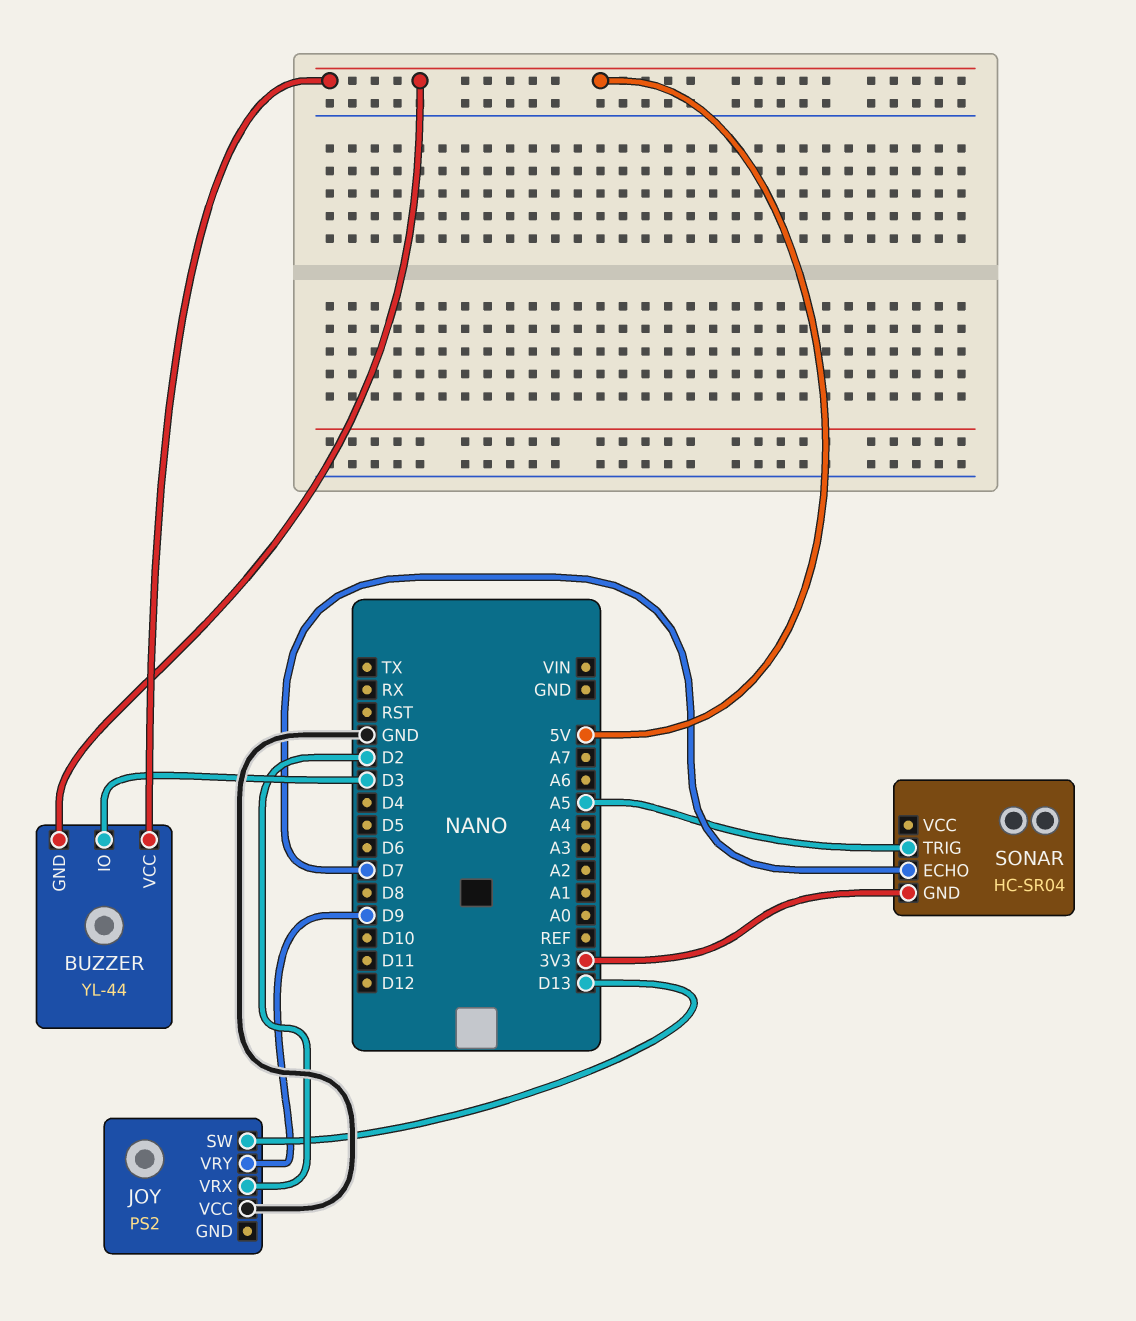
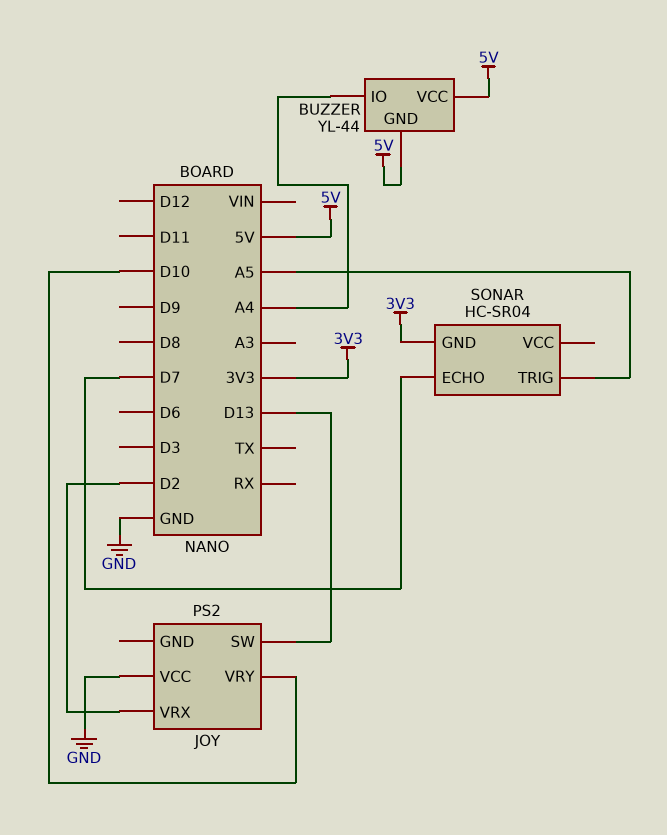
BUZZER pin IO: D3 -> A4
JOY pin VRY: D9 -> D10

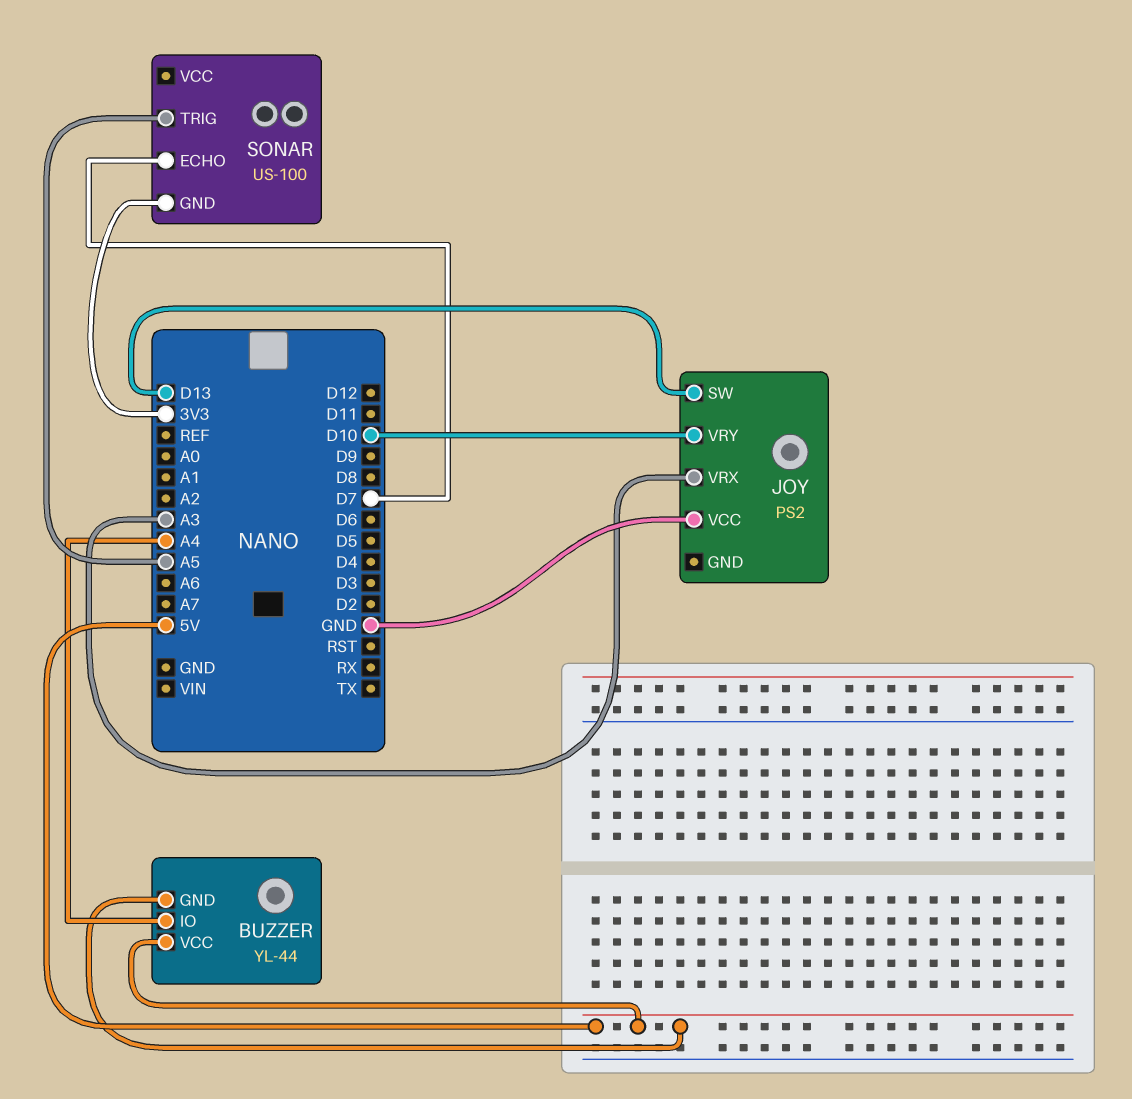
JOY pin VRX: D2 -> A3
SONAR: HC-SR04 -> US-100

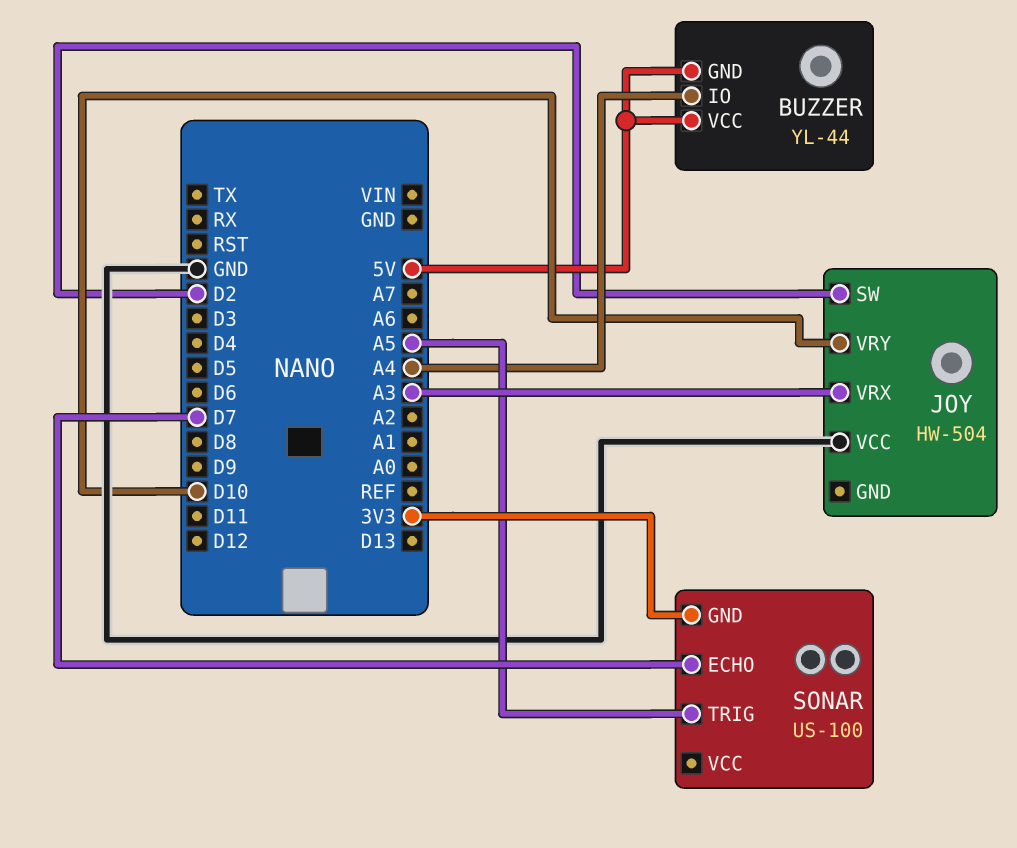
JOY: PS2 -> HW-504
JOY pin SW: D13 -> D2

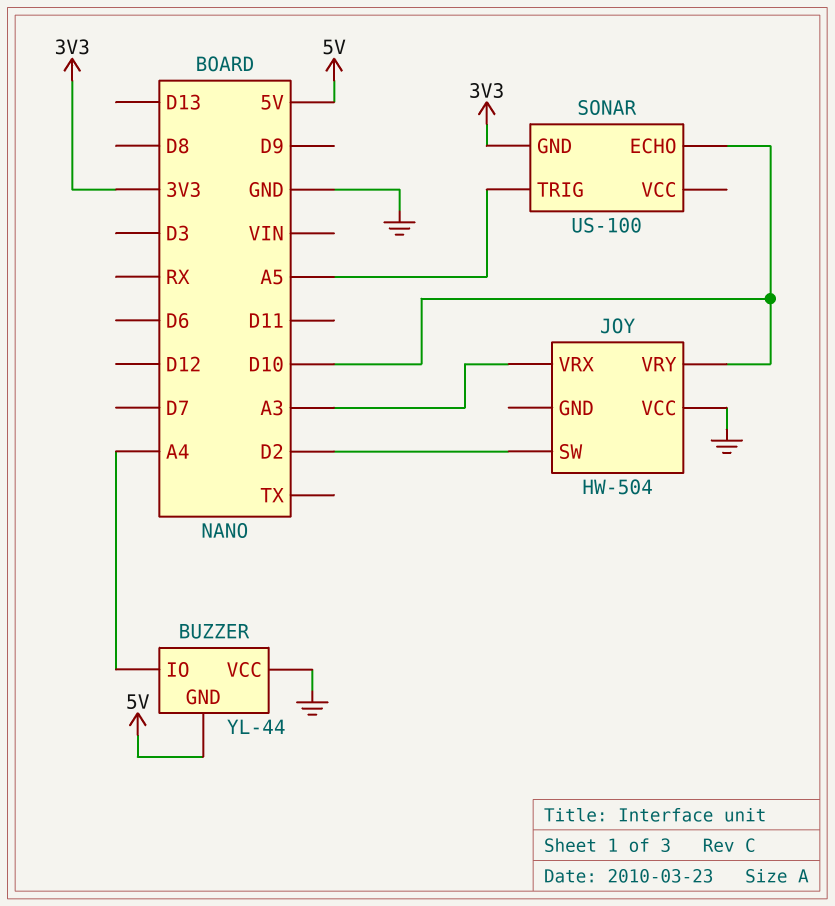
BUZZER pin VCC: 5V -> GND
SONAR pin ECHO: D7 -> D10

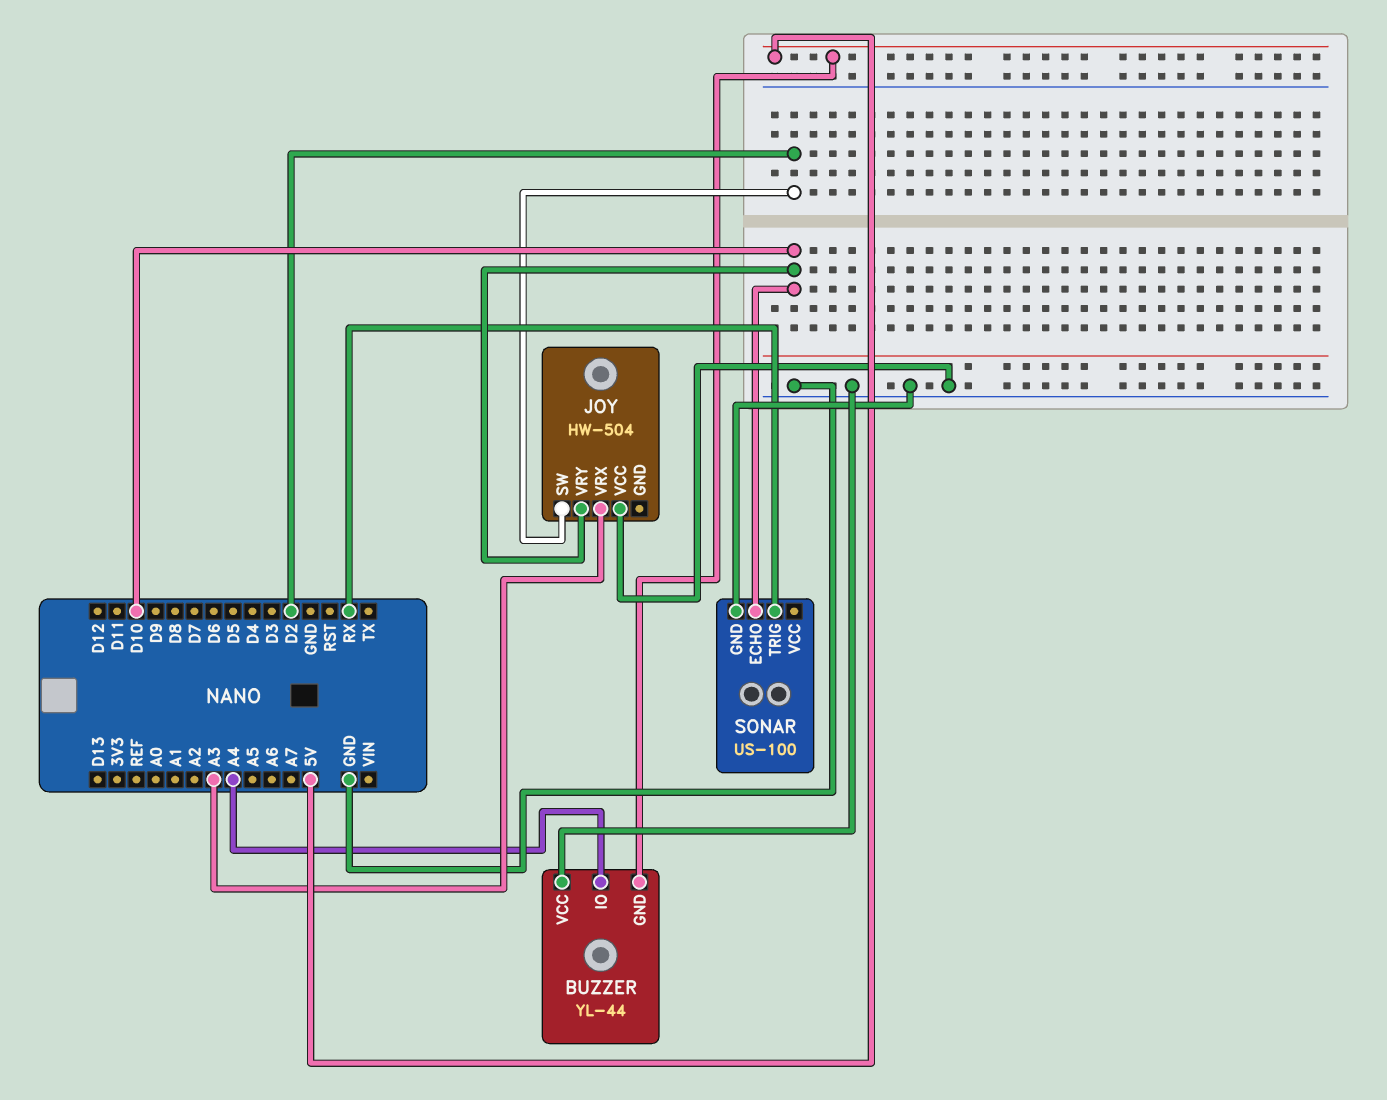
SONAR pin GND: 3V3 -> GND
SONAR pin TRIG: A5 -> RX

